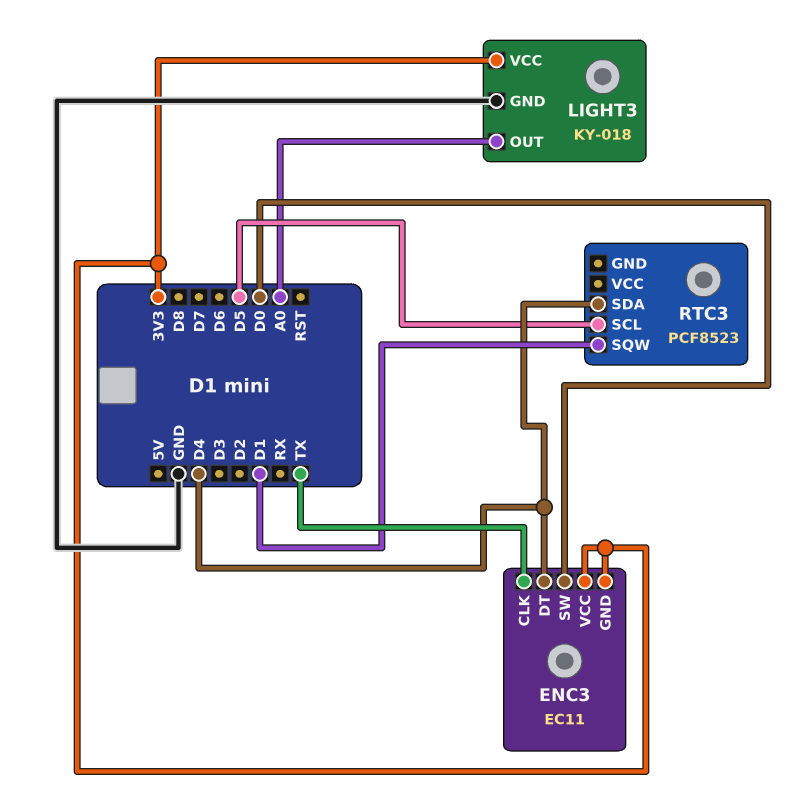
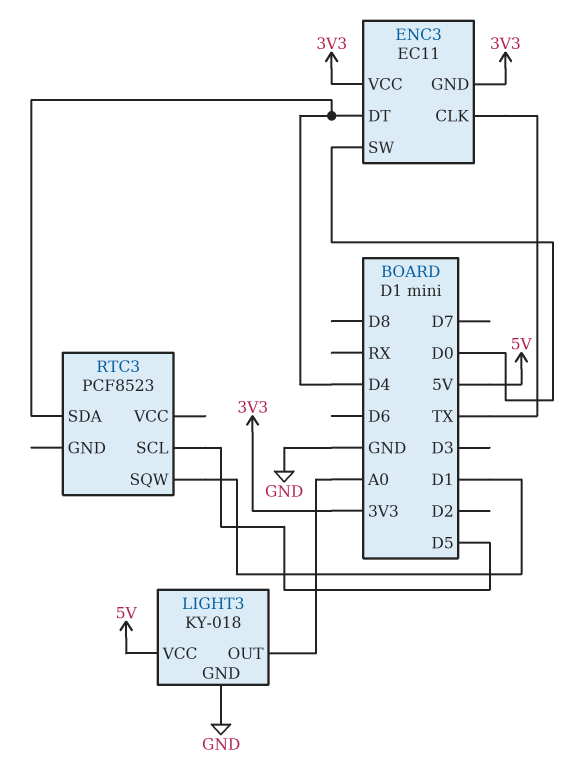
LIGHT3 pin VCC: 3V3 -> 5V

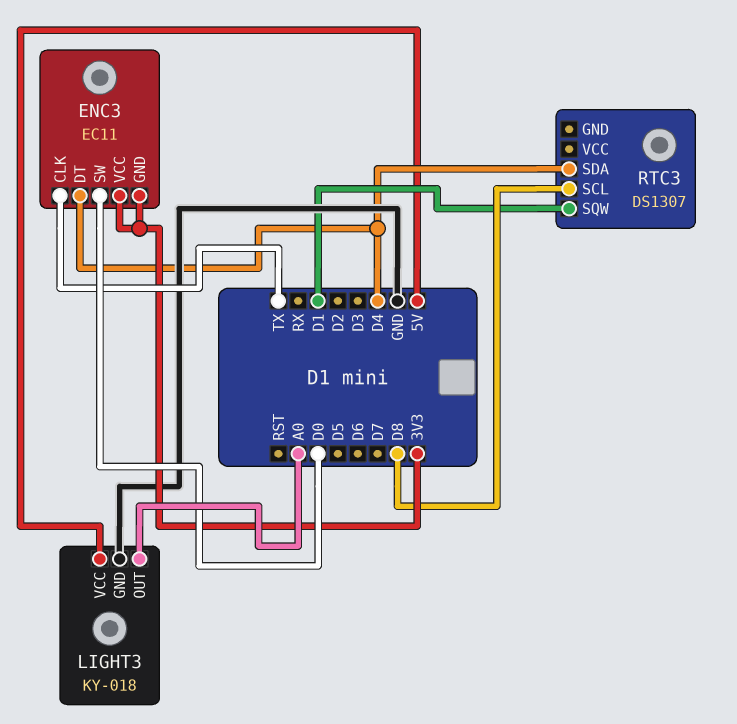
RTC3: PCF8523 -> DS1307
RTC3 pin SCL: D5 -> D8

